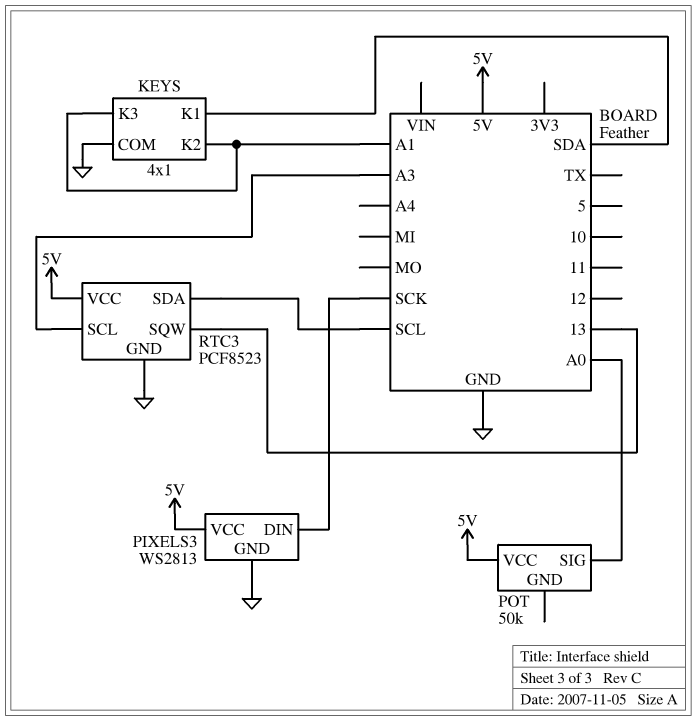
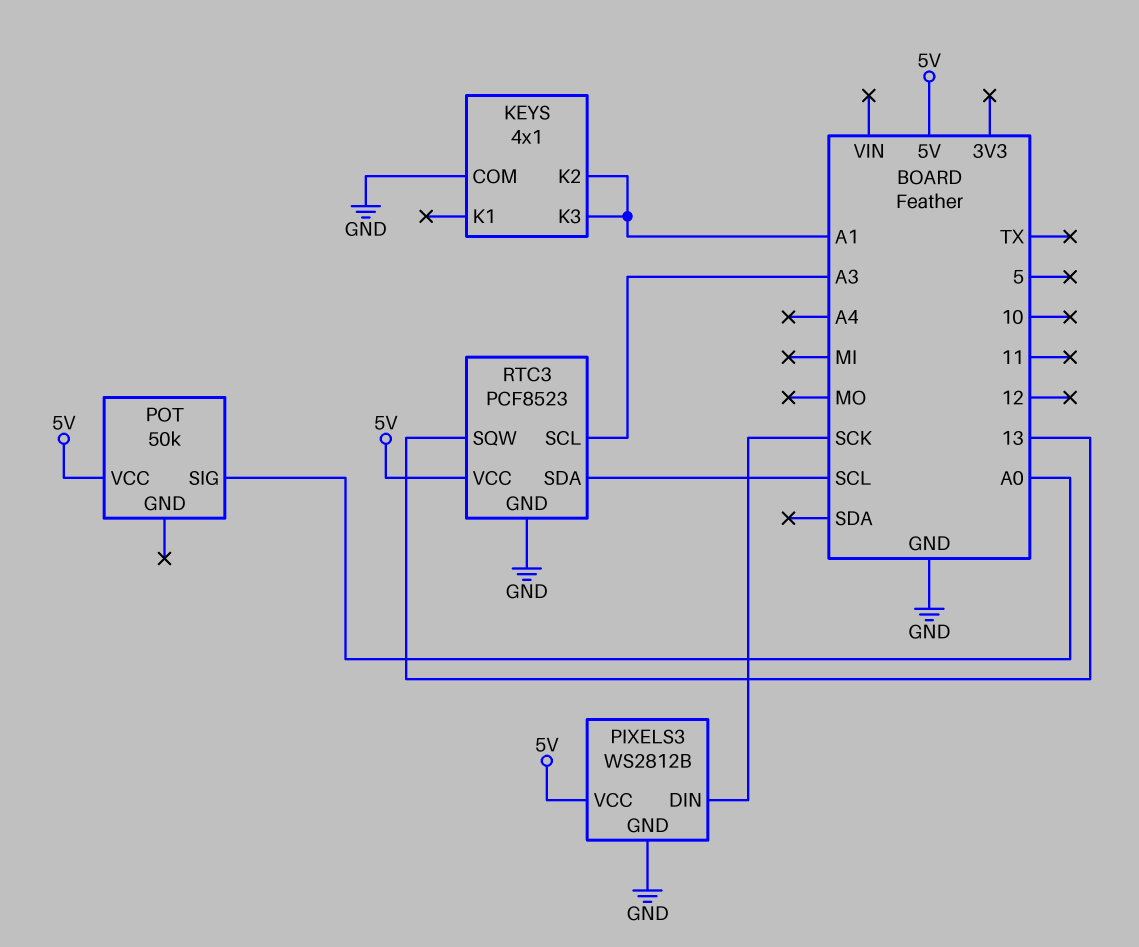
KEYS pin K1: SDA -> none
PIXELS3: WS2813 -> WS2812B

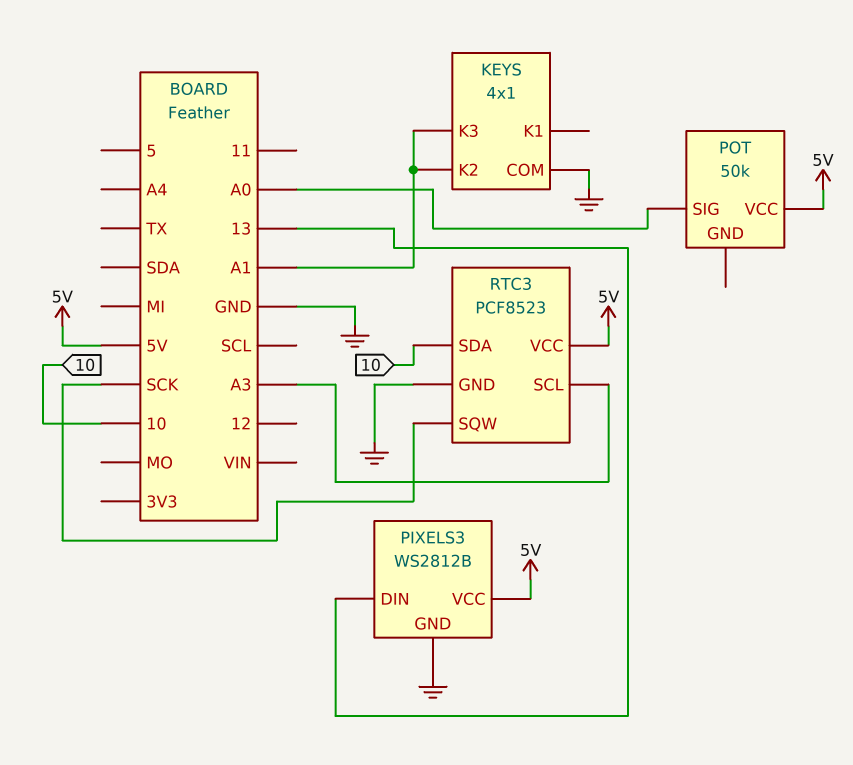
PIXELS3 pin DIN: SCK -> 13
RTC3 pin SDA: SCL -> 10
RTC3 pin SQW: 13 -> SCK

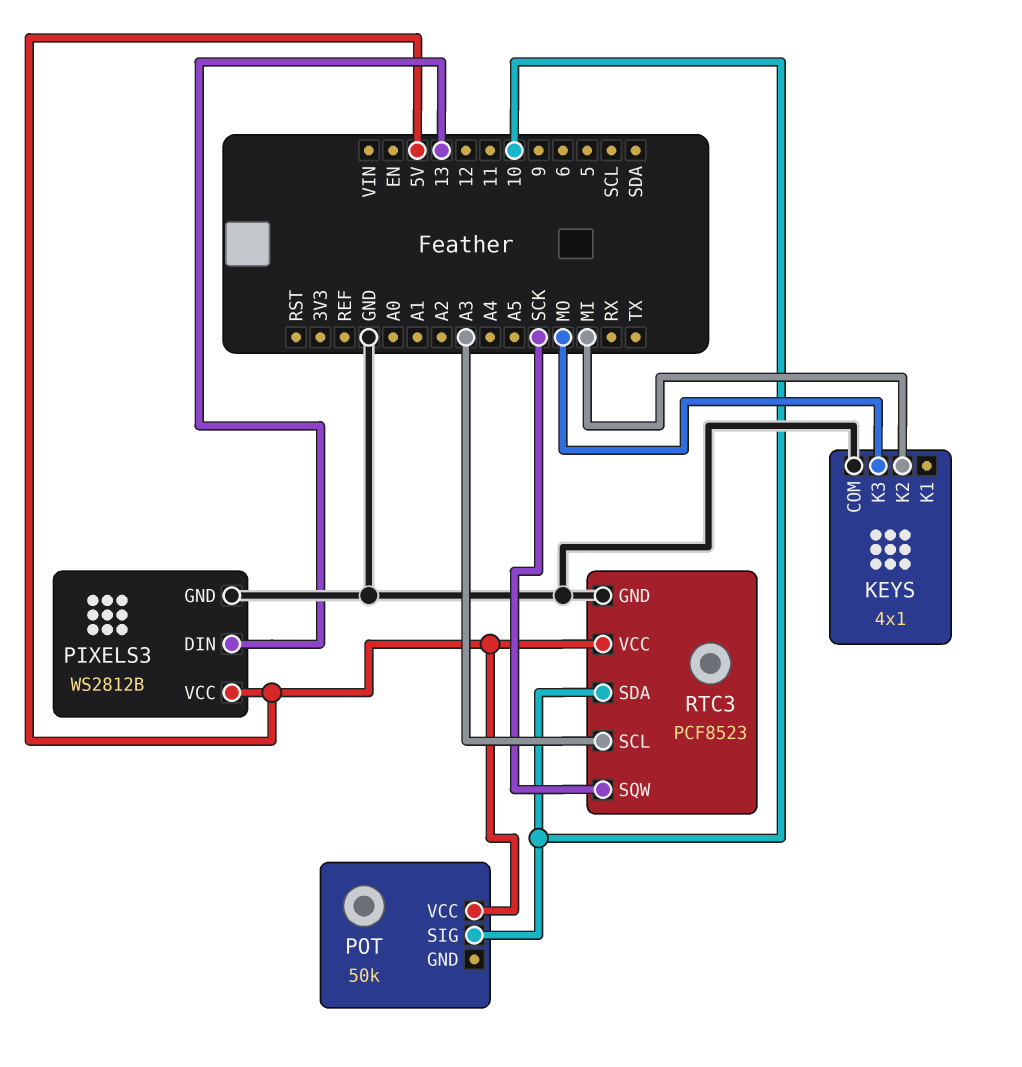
KEYS pin K2: A1 -> MI
KEYS pin K3: A1 -> MO
POT pin SIG: A0 -> 10

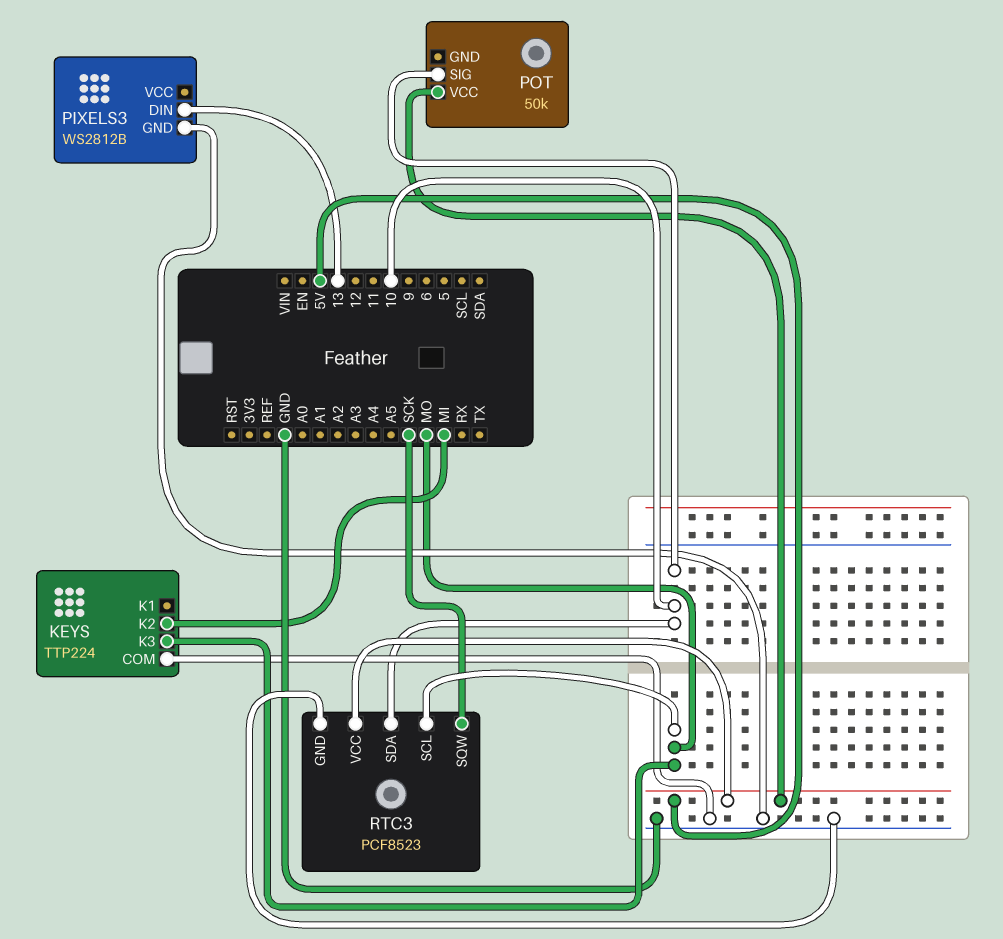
KEYS: 4x1 -> TTP224
PIXELS3 pin VCC: 5V -> none
RTC3 pin SCL: A3 -> MO

